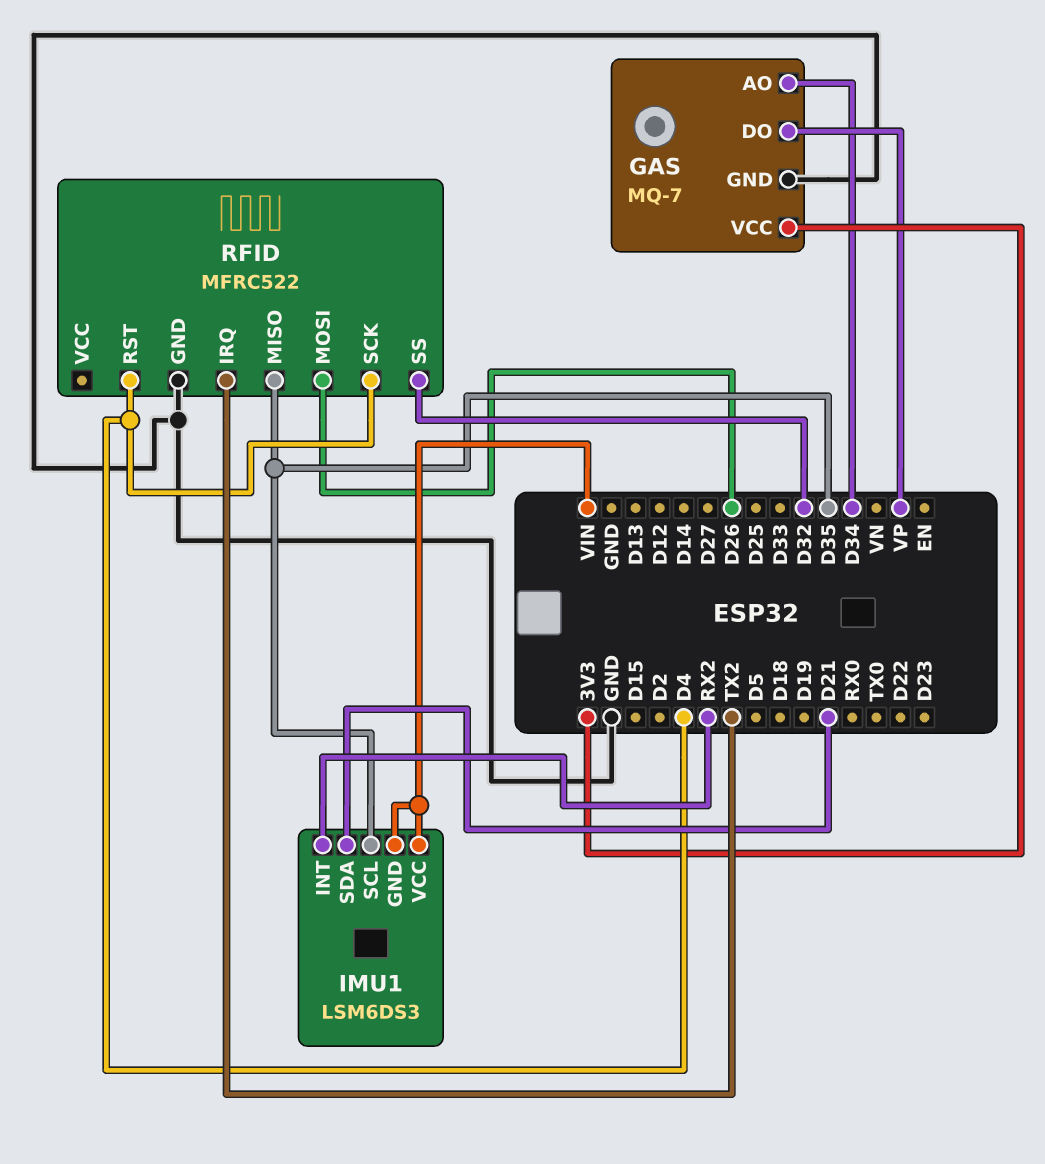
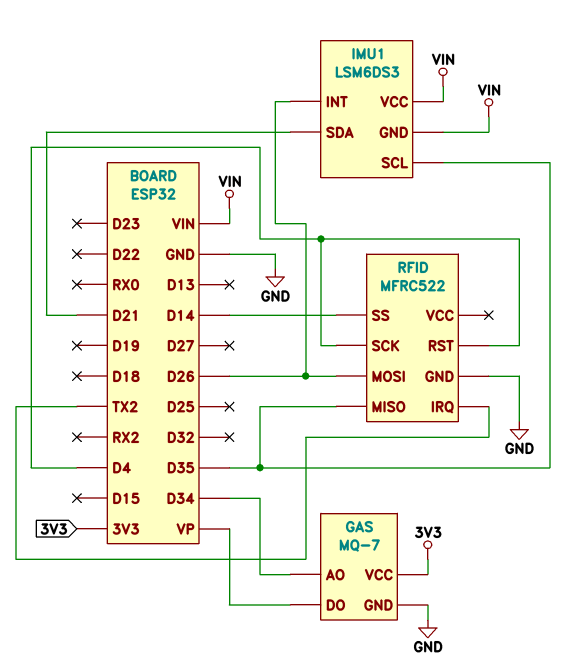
IMU1 pin INT: RX2 -> D26
RFID pin SS: D32 -> D14

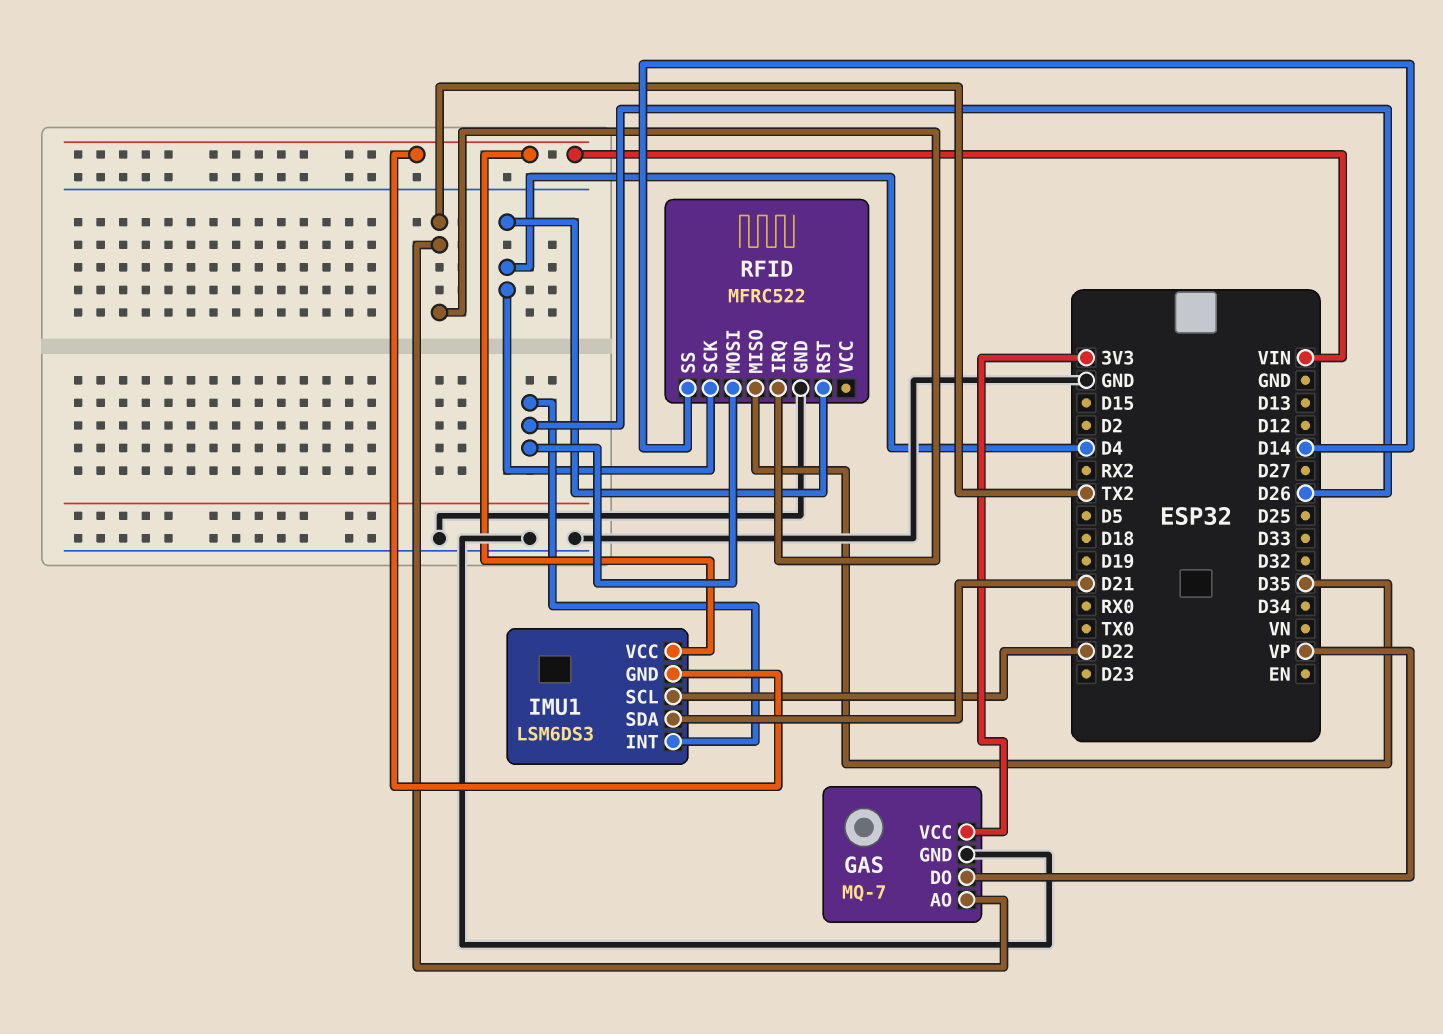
GAS pin AO: D34 -> TX2
IMU1 pin SCL: D35 -> D22

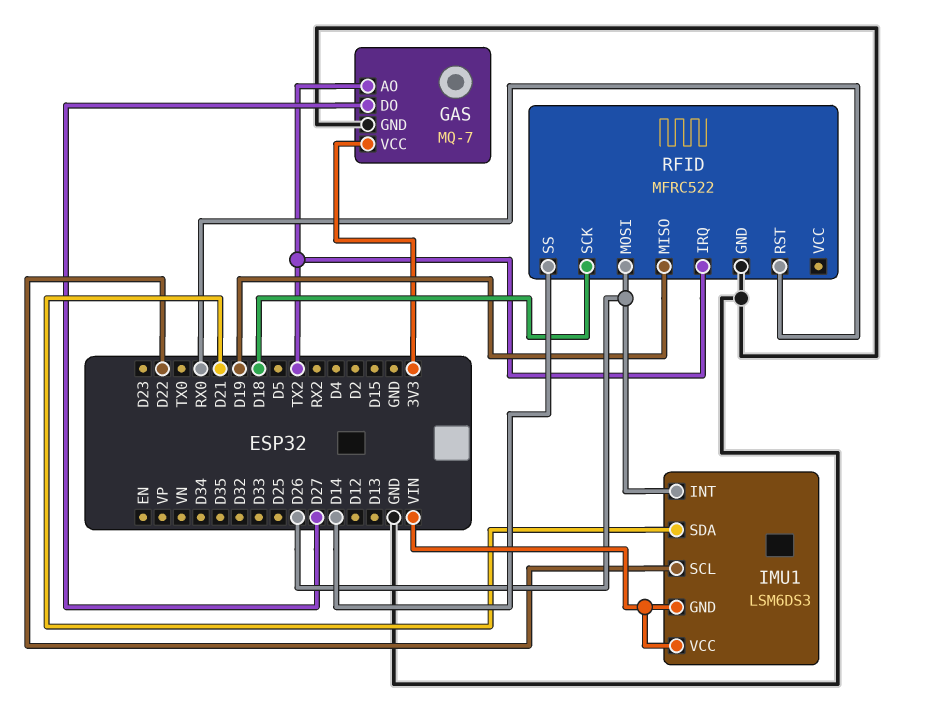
GAS pin DO: VP -> D27
RFID pin MISO: D35 -> D19
RFID pin RST: D4 -> RX0
RFID pin SCK: D4 -> D18

